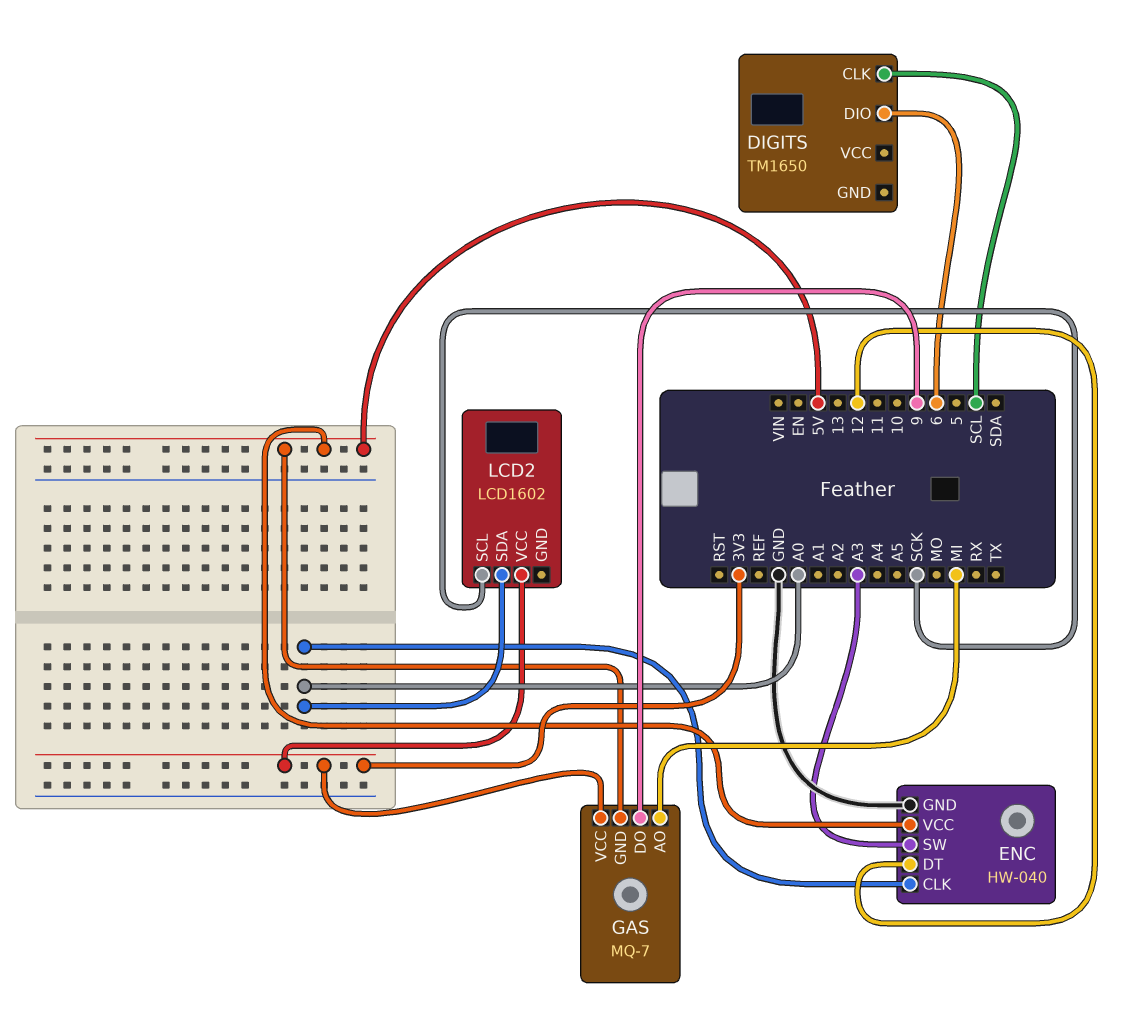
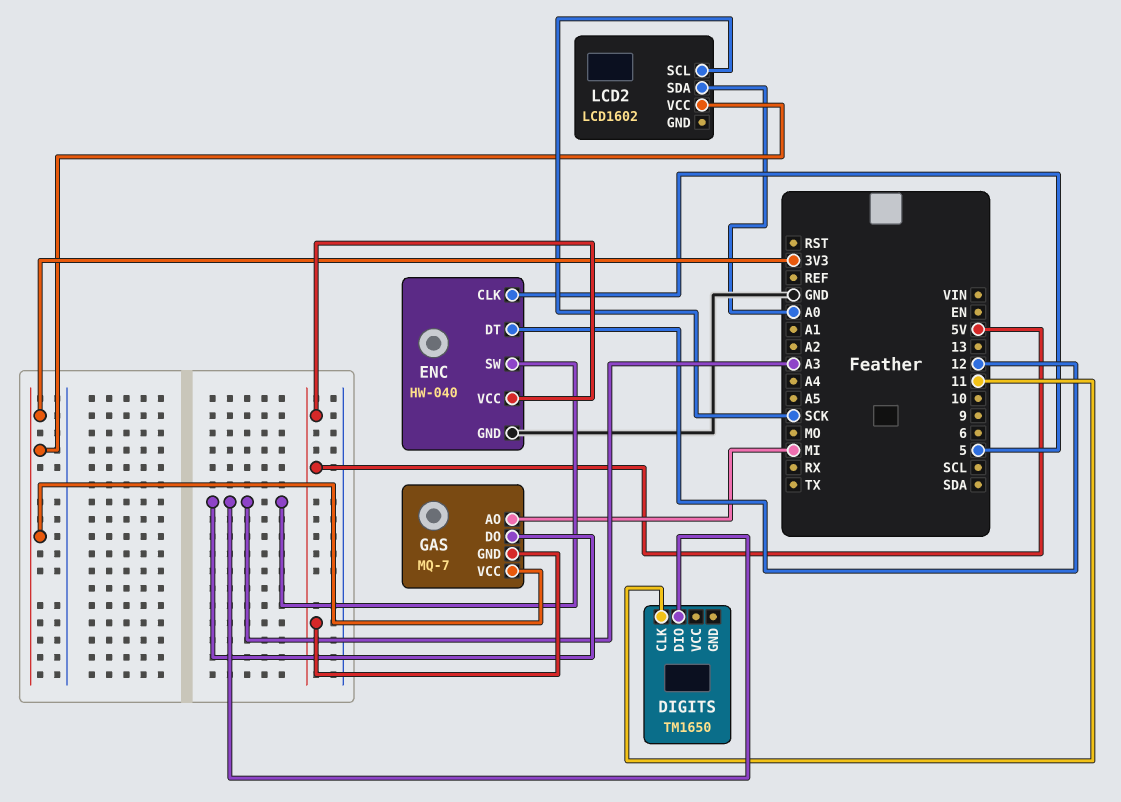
DIGITS pin CLK: SCL -> 11
DIGITS pin DIO: 6 -> A3
ENC pin CLK: A0 -> 5
GAS pin DO: 9 -> A3

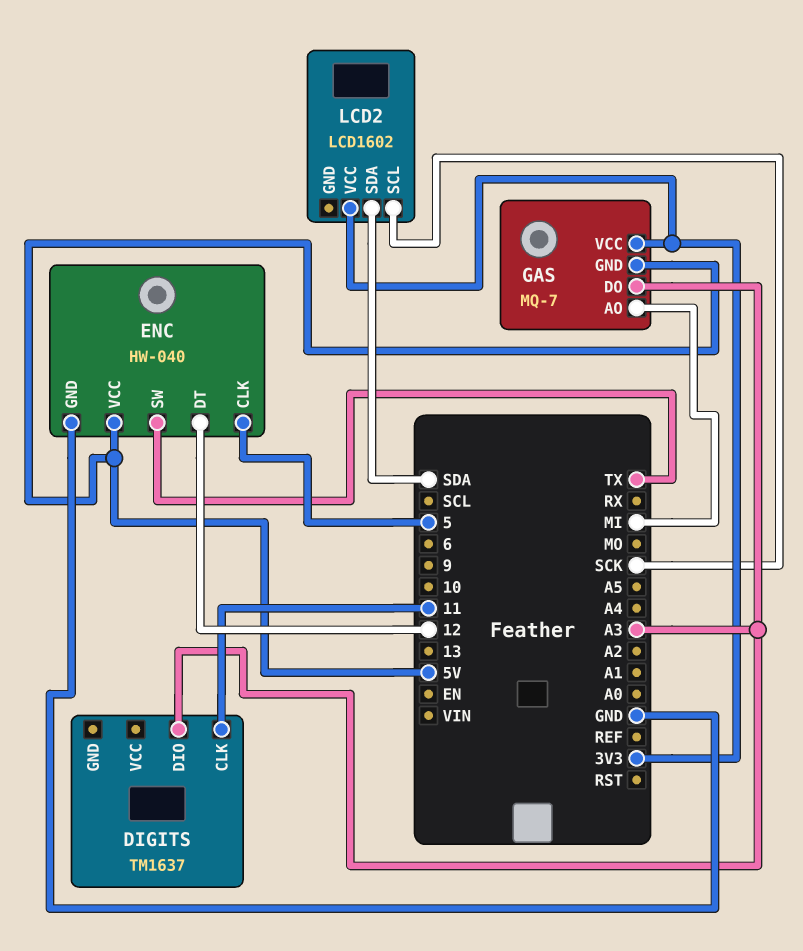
DIGITS: TM1650 -> TM1637
ENC pin SW: A3 -> TX
LCD2 pin SDA: A0 -> SDA

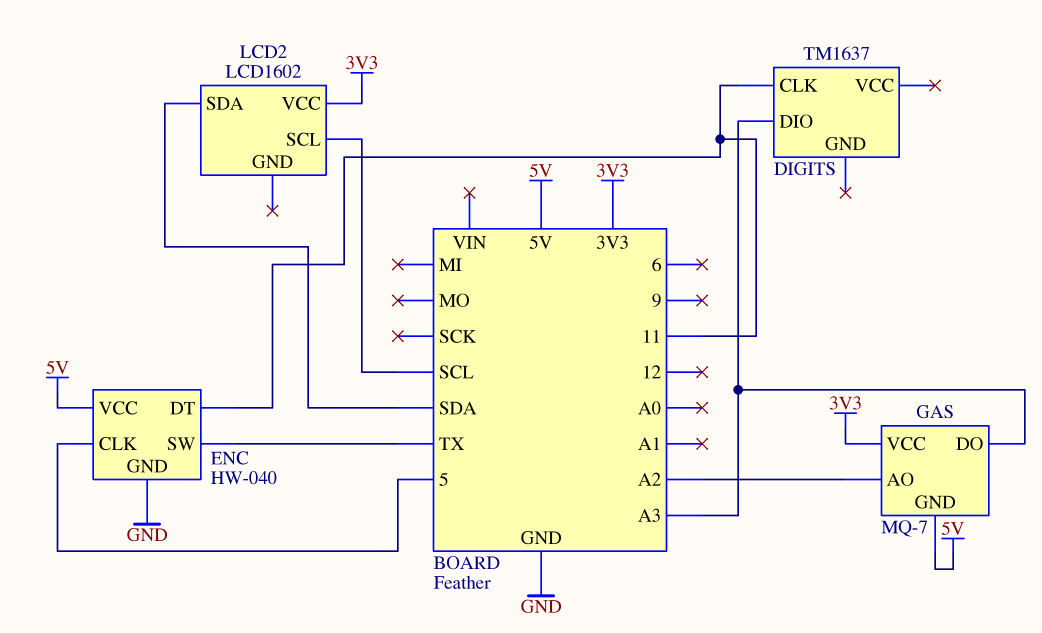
ENC pin DT: 12 -> 11
GAS pin AO: MI -> A2
LCD2 pin SCL: SCK -> SCL

